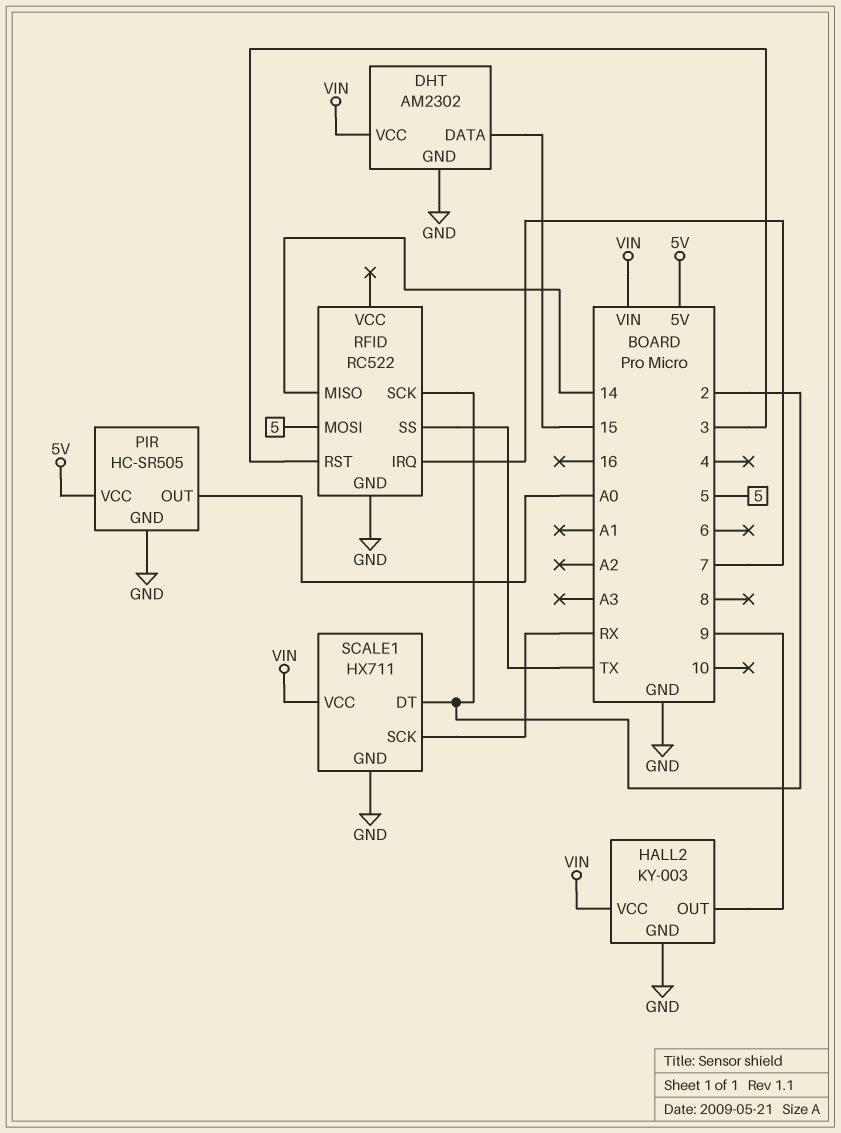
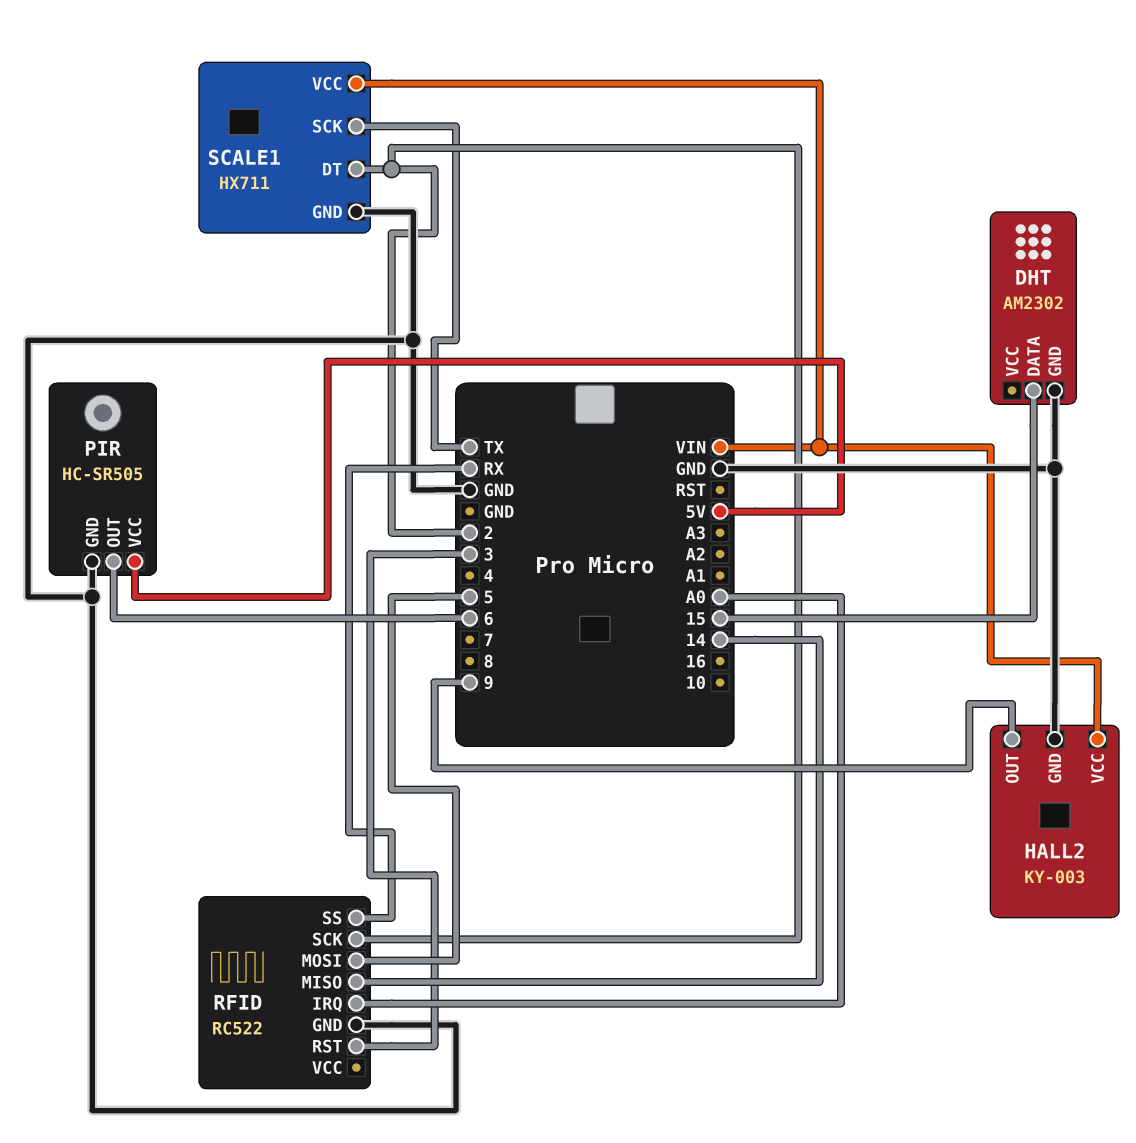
DHT pin VCC: VIN -> none
PIR pin OUT: A0 -> 6
RFID pin IRQ: 7 -> A0
RFID pin SS: TX -> RX
SCALE1 pin SCK: RX -> TX

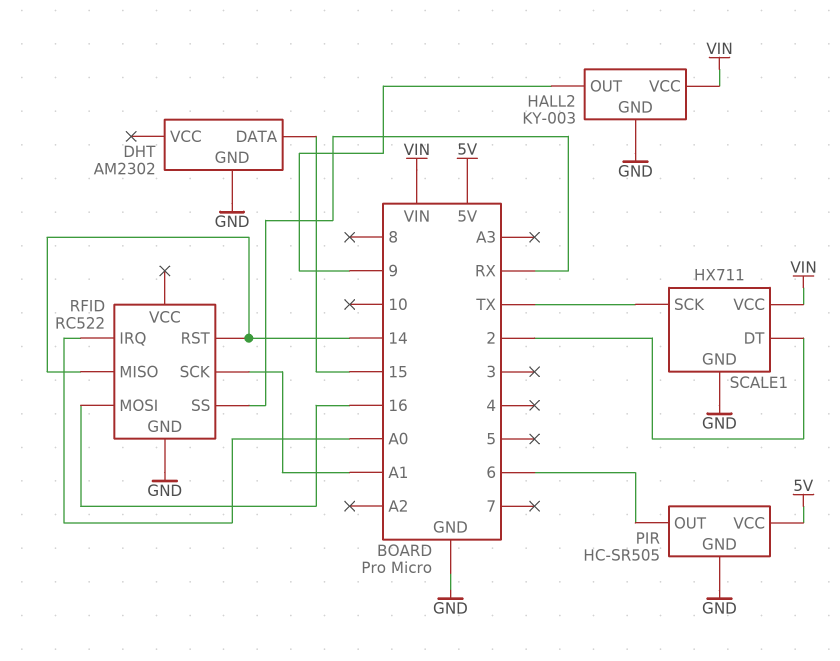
RFID pin MOSI: 5 -> 16
RFID pin RST: 3 -> 14
RFID pin SCK: 2 -> A1

